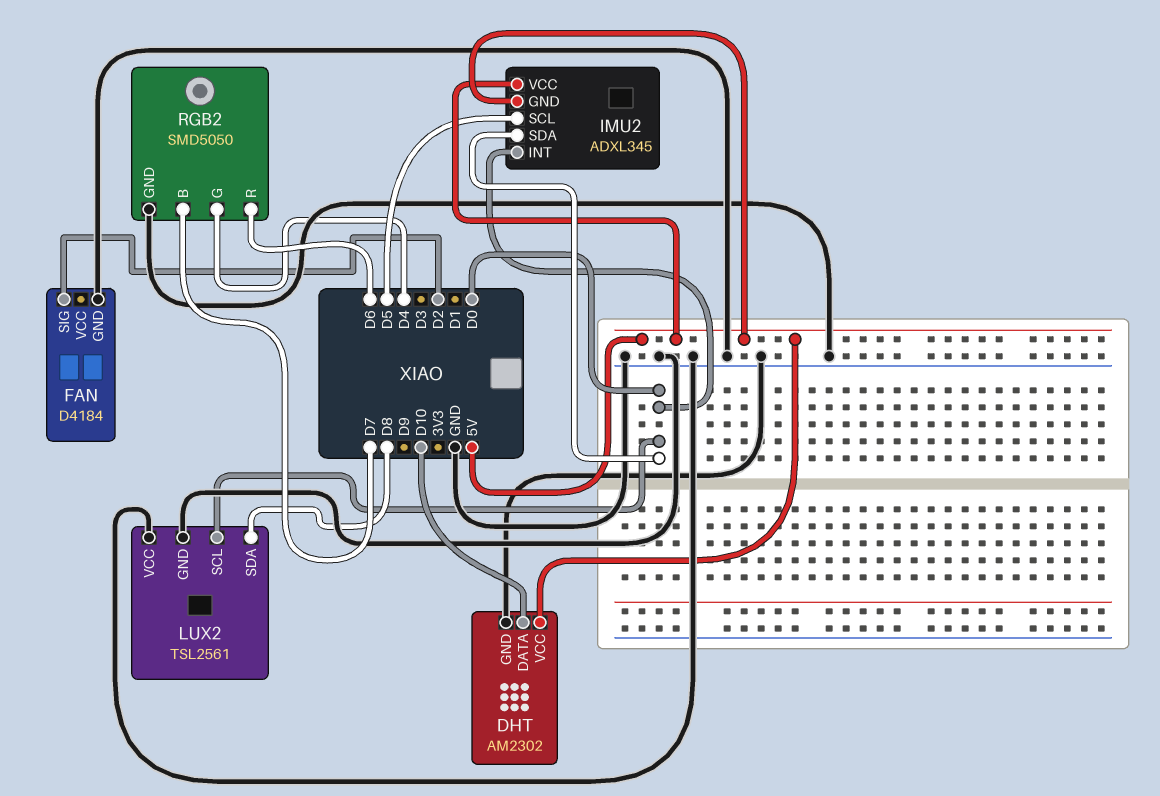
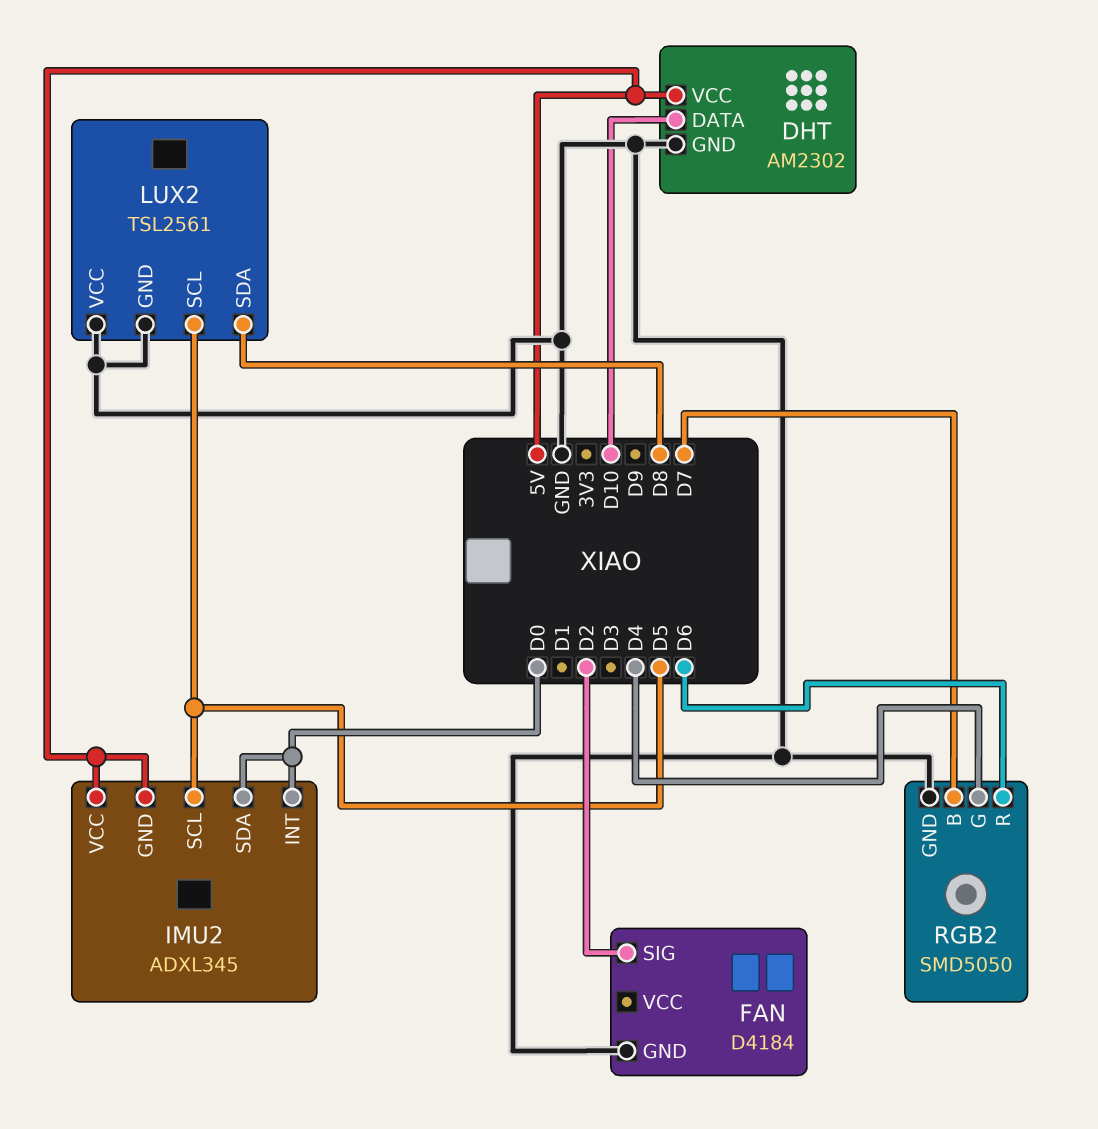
LUX2 pin SCL: D0 -> D5

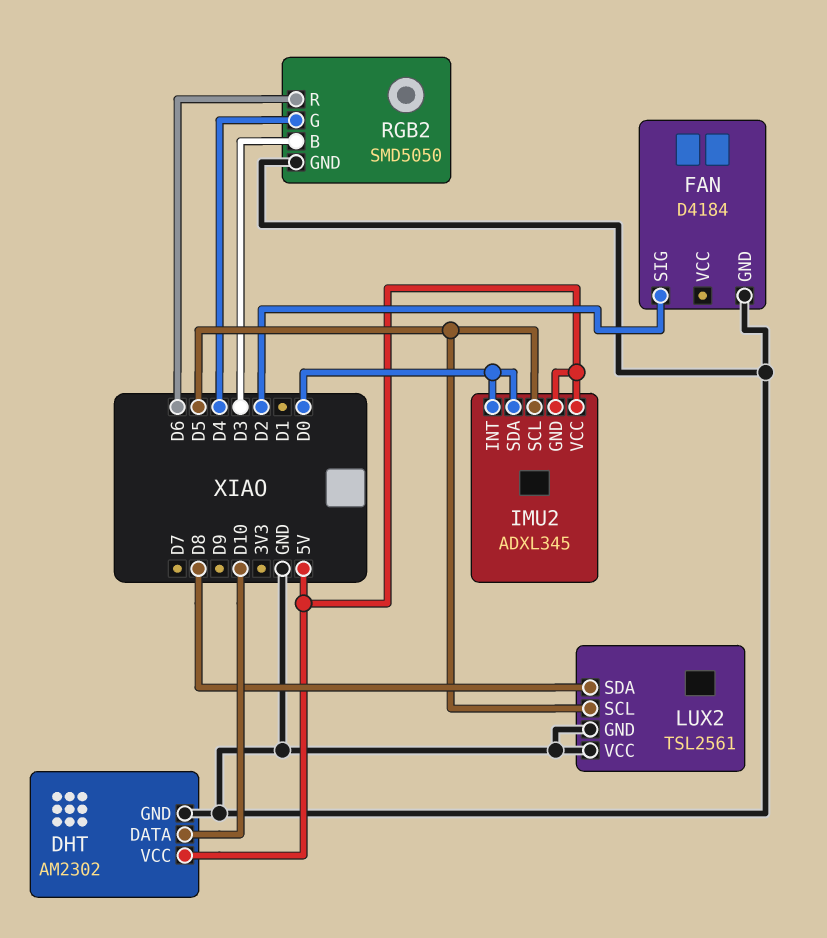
RGB2 pin B: D7 -> D3

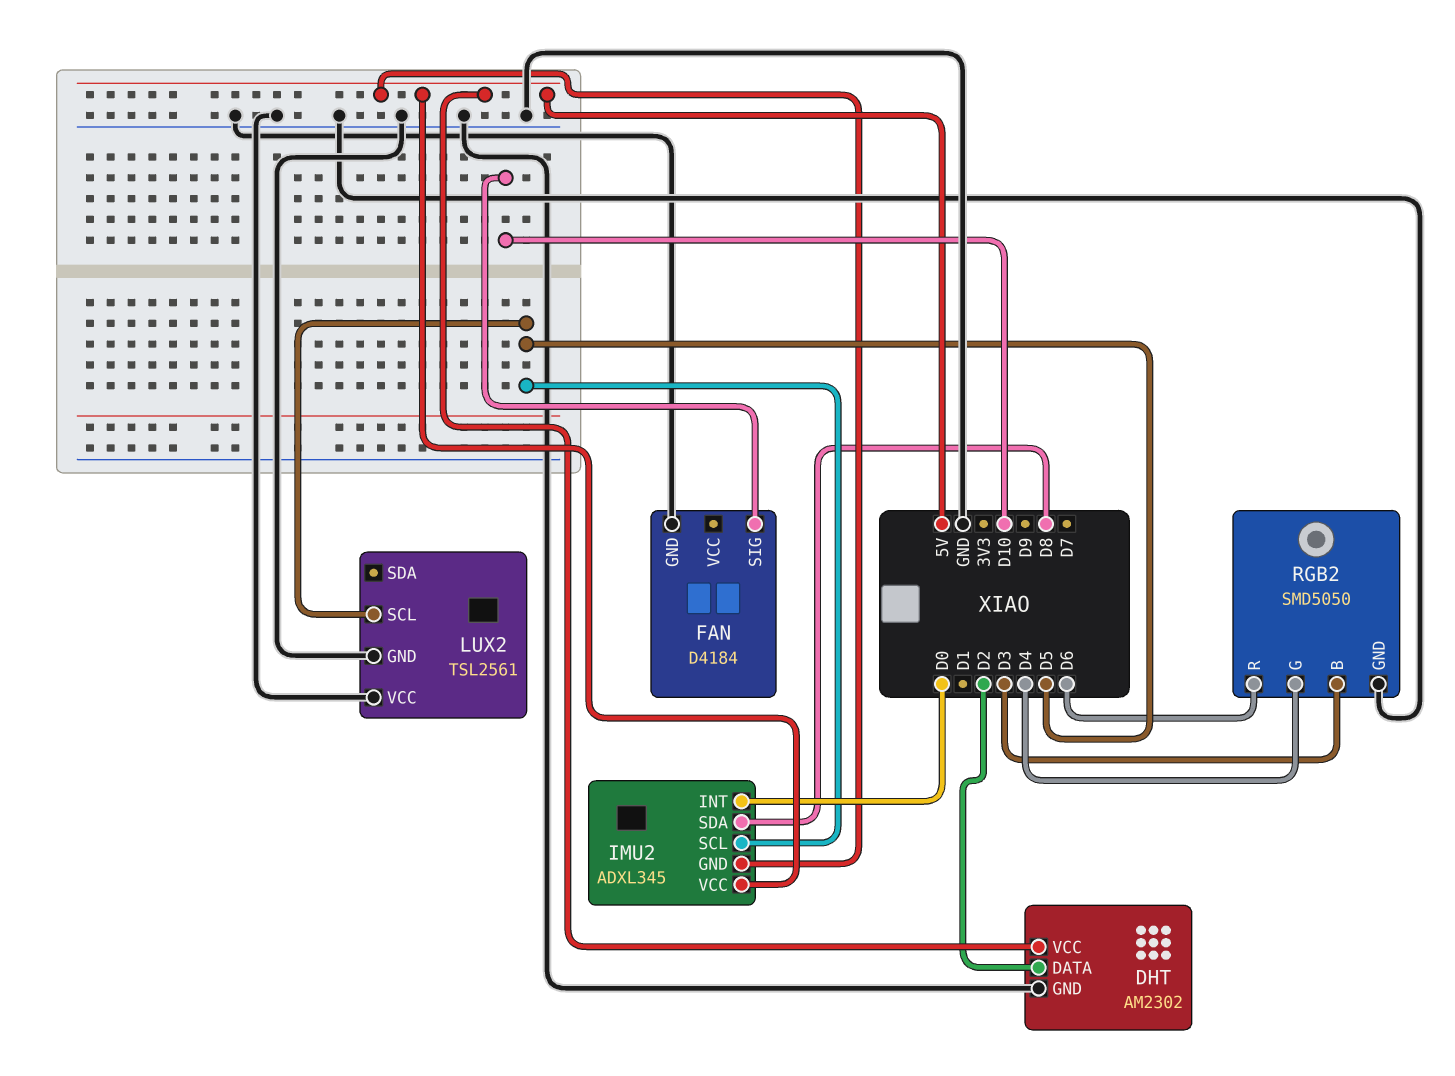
DHT pin DATA: D10 -> D2
FAN pin SIG: D2 -> D10
IMU2 pin SDA: D0 -> D8
LUX2 pin SDA: D8 -> none

